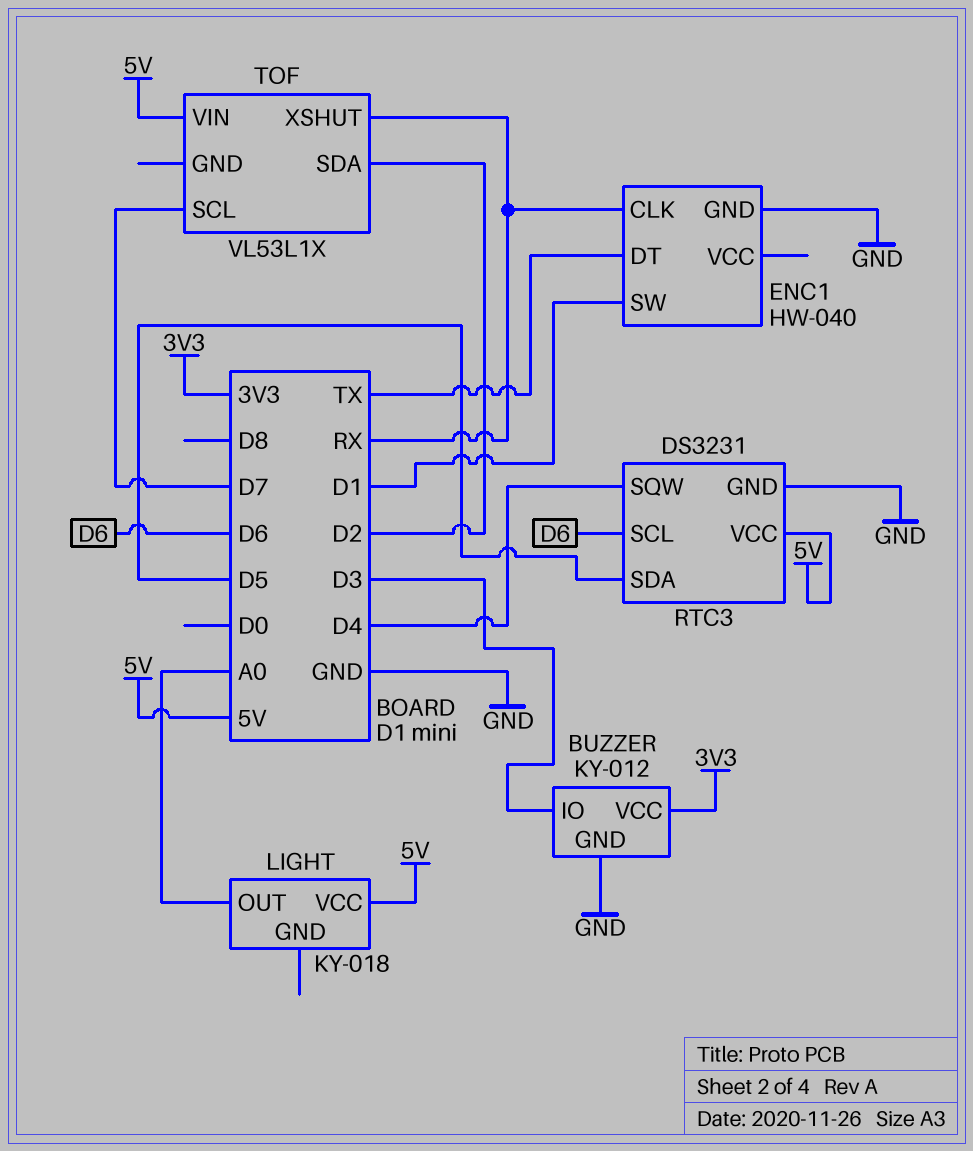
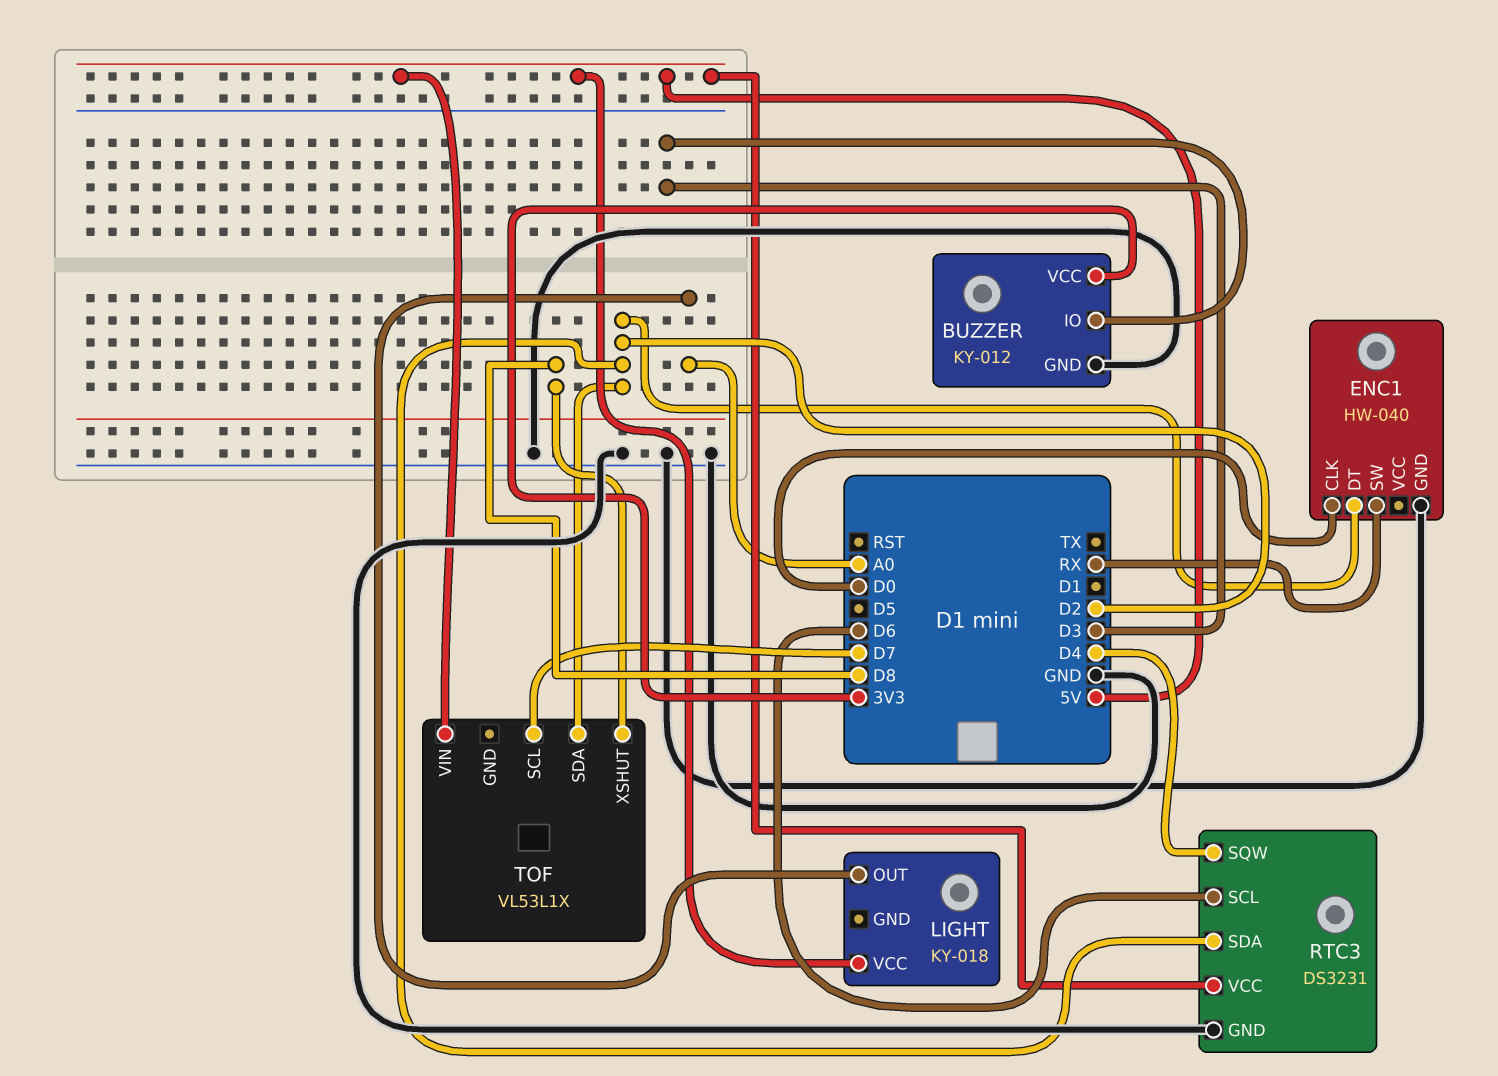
ENC1 pin CLK: RX -> D0
ENC1 pin DT: TX -> D2
ENC1 pin SW: D1 -> RX
RTC3 pin SDA: D5 -> D2
TOF pin XSHUT: RX -> D8

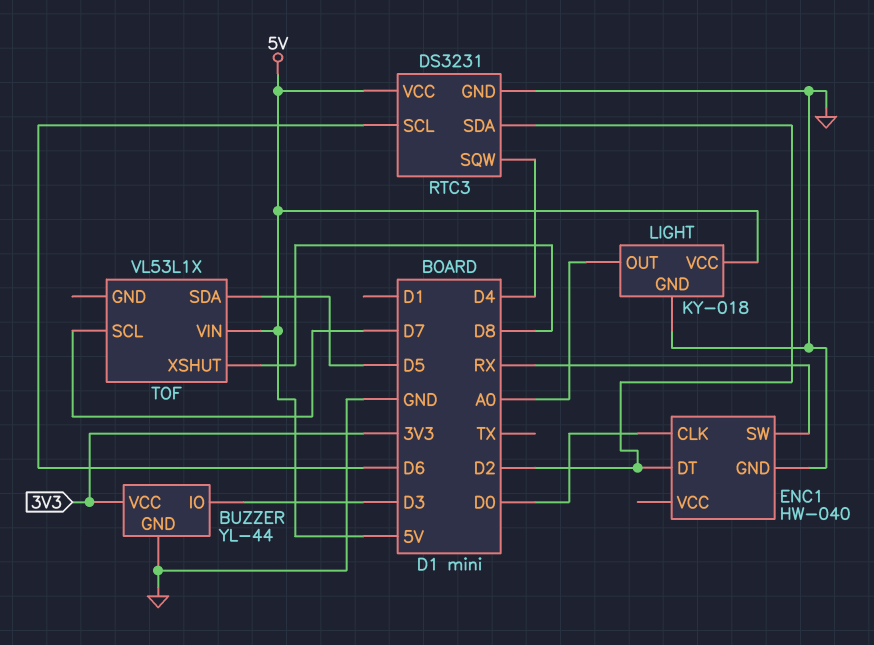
BUZZER: KY-012 -> YL-44
LIGHT pin GND: none -> GND
TOF pin SDA: D2 -> D5

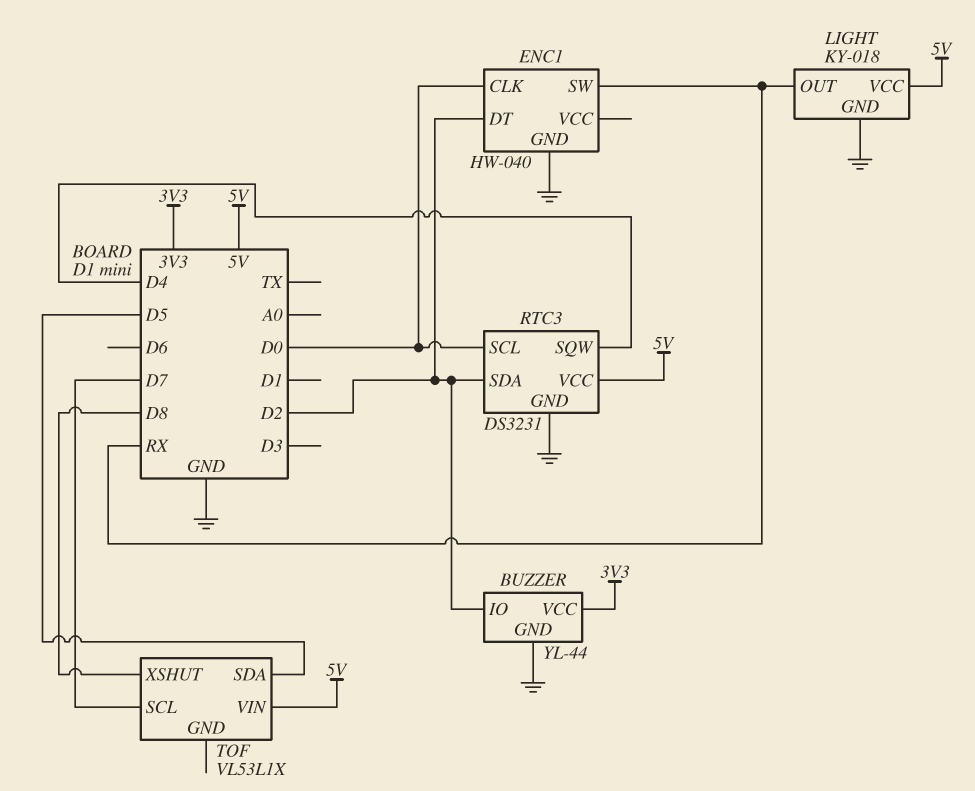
BUZZER pin IO: D3 -> D2
LIGHT pin OUT: A0 -> RX
RTC3 pin SCL: D6 -> D0

